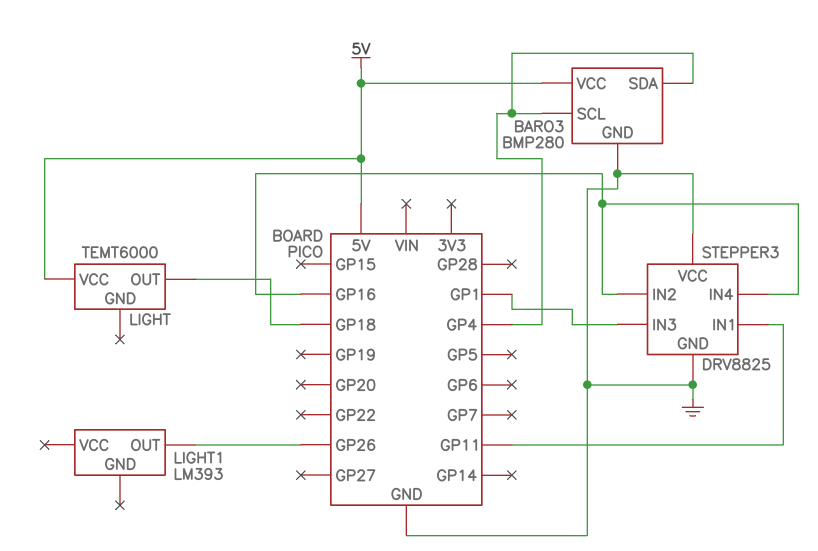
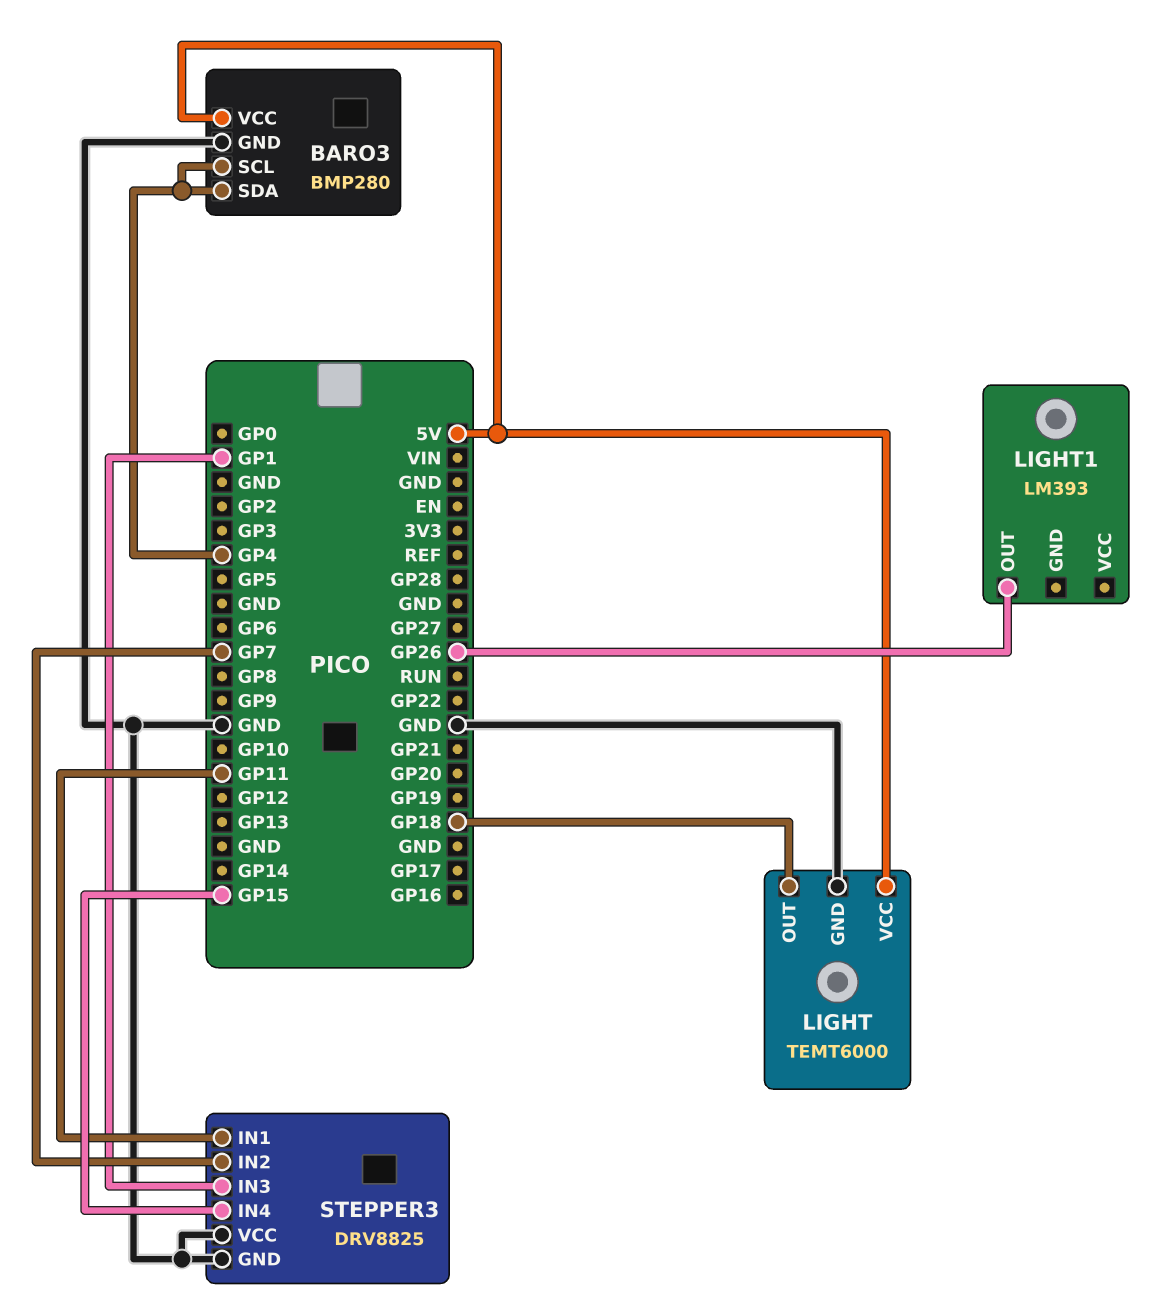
LIGHT pin GND: none -> GND
STEPPER3 pin IN2: GP16 -> GP7
STEPPER3 pin IN4: GP16 -> GP15

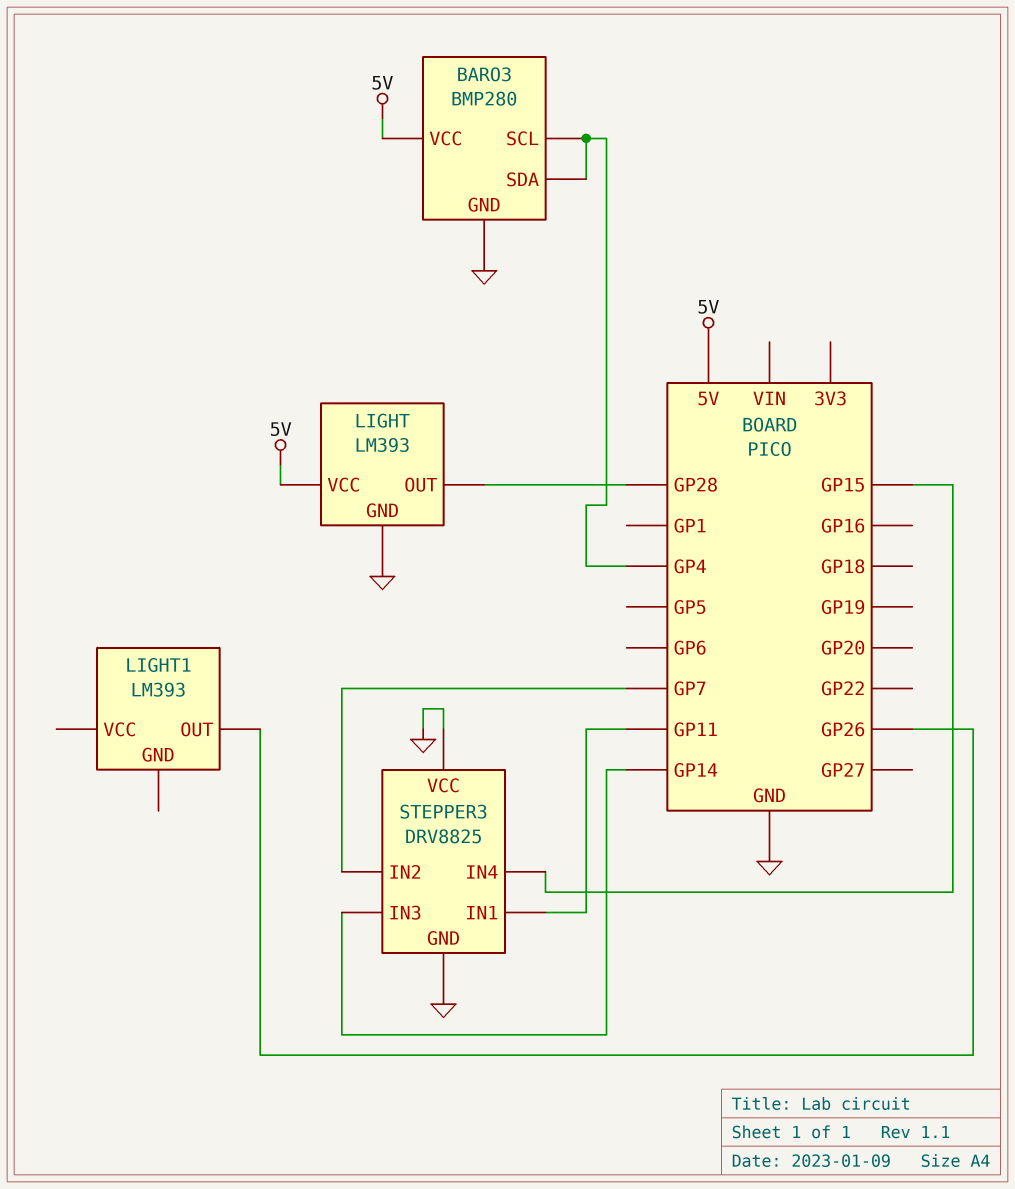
LIGHT: TEMT6000 -> LM393
LIGHT pin OUT: GP18 -> GP28
STEPPER3 pin IN3: GP1 -> GP14

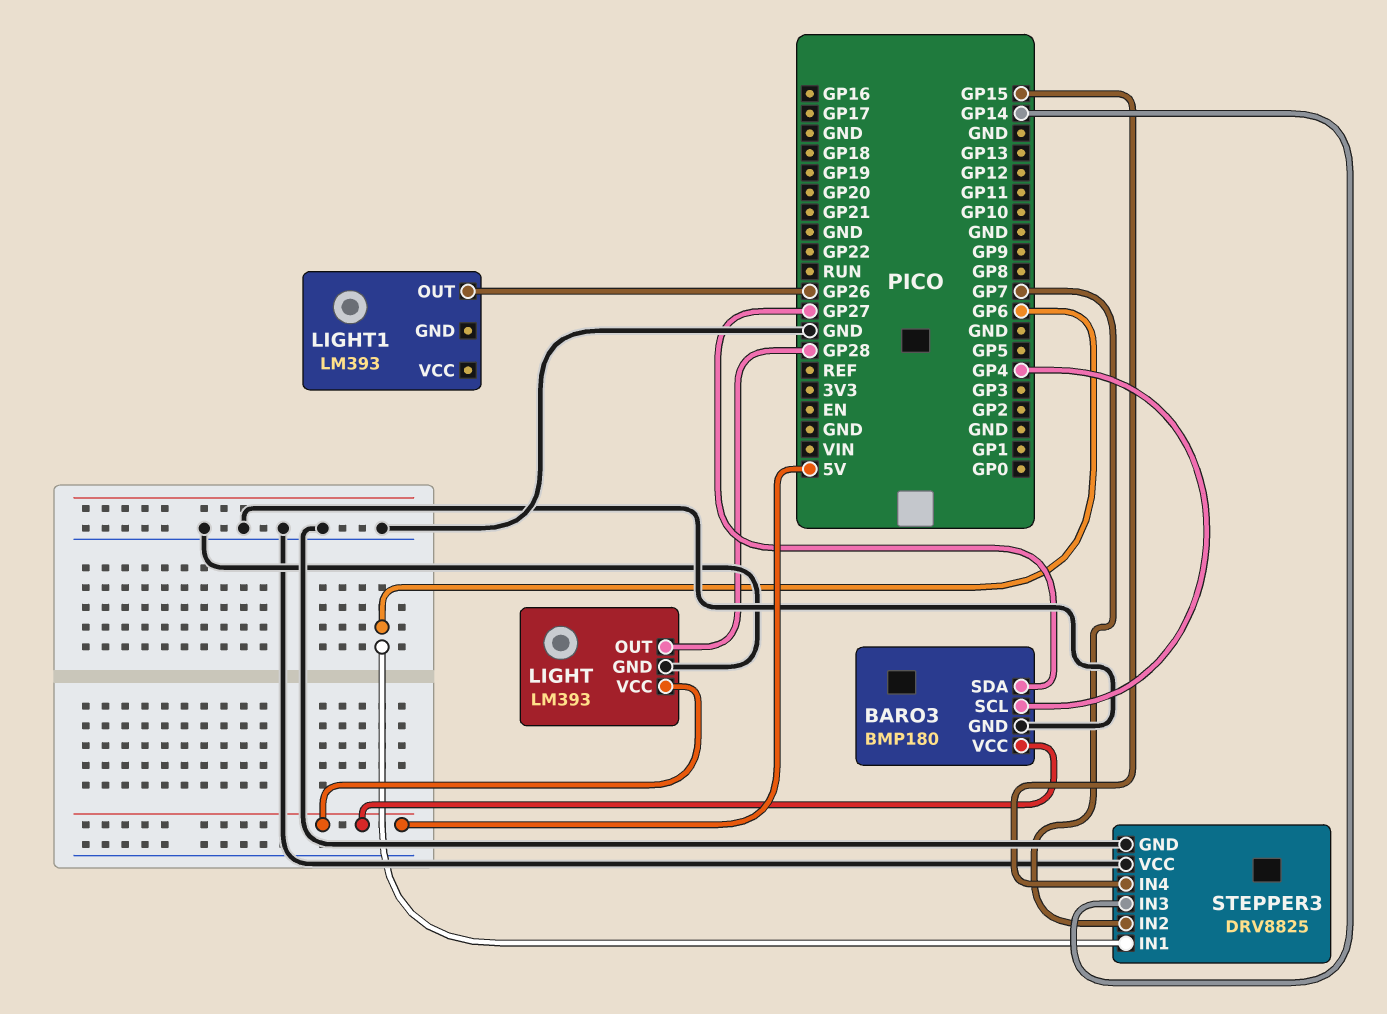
BARO3: BMP280 -> BMP180
BARO3 pin SDA: GP4 -> GP27
STEPPER3 pin IN1: GP11 -> GP6

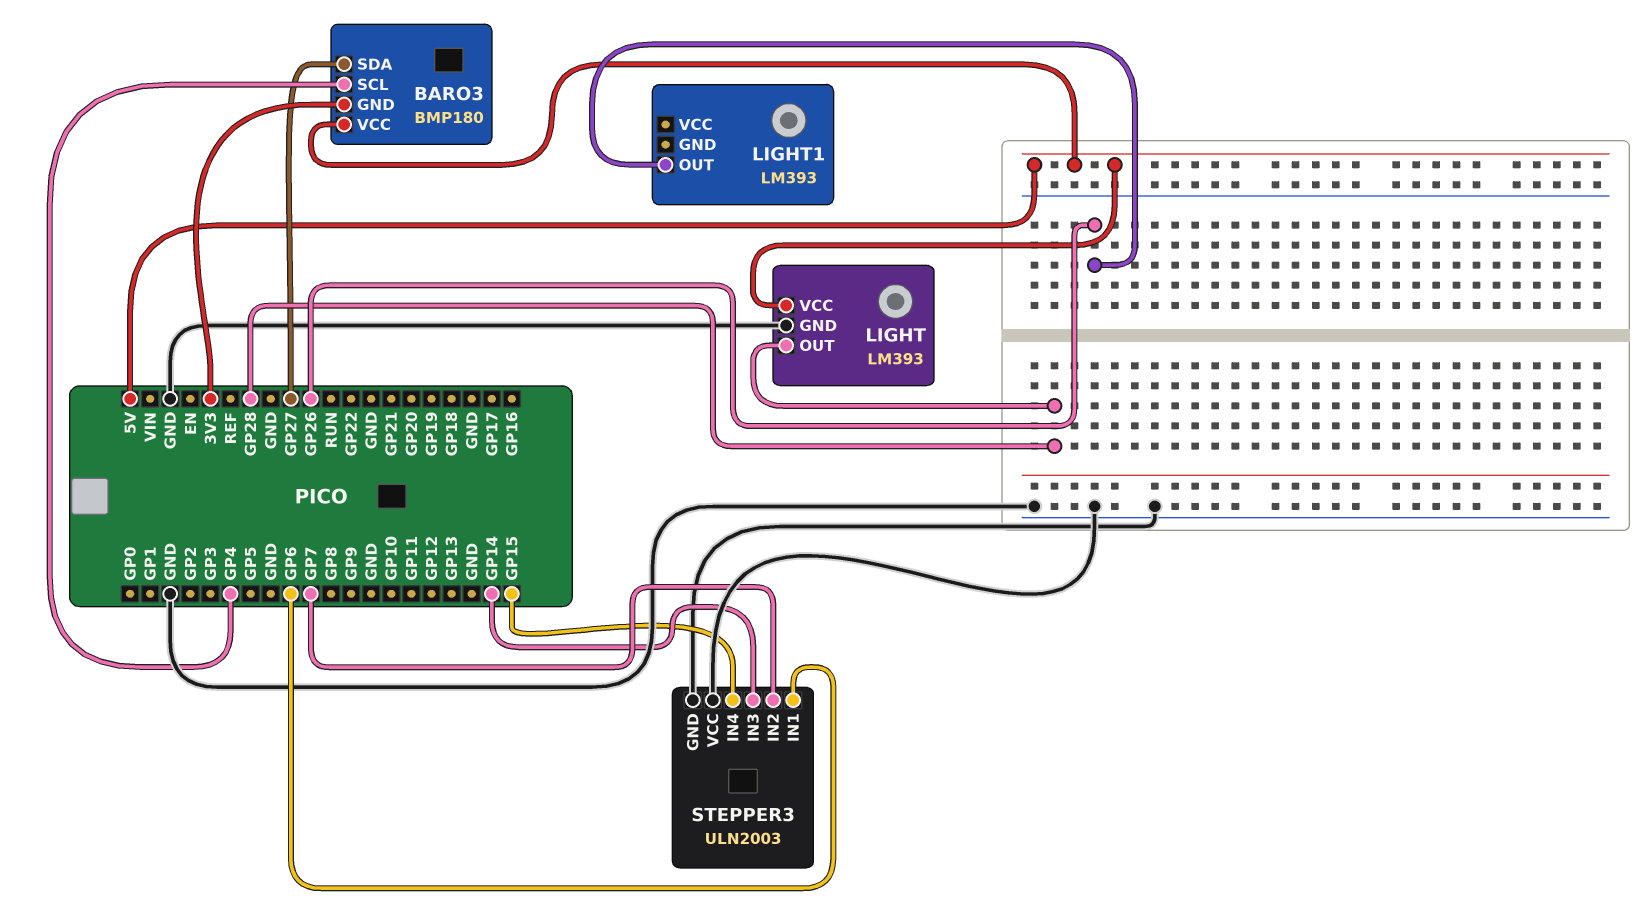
BARO3 pin GND: GND -> 3V3
STEPPER3: DRV8825 -> ULN2003

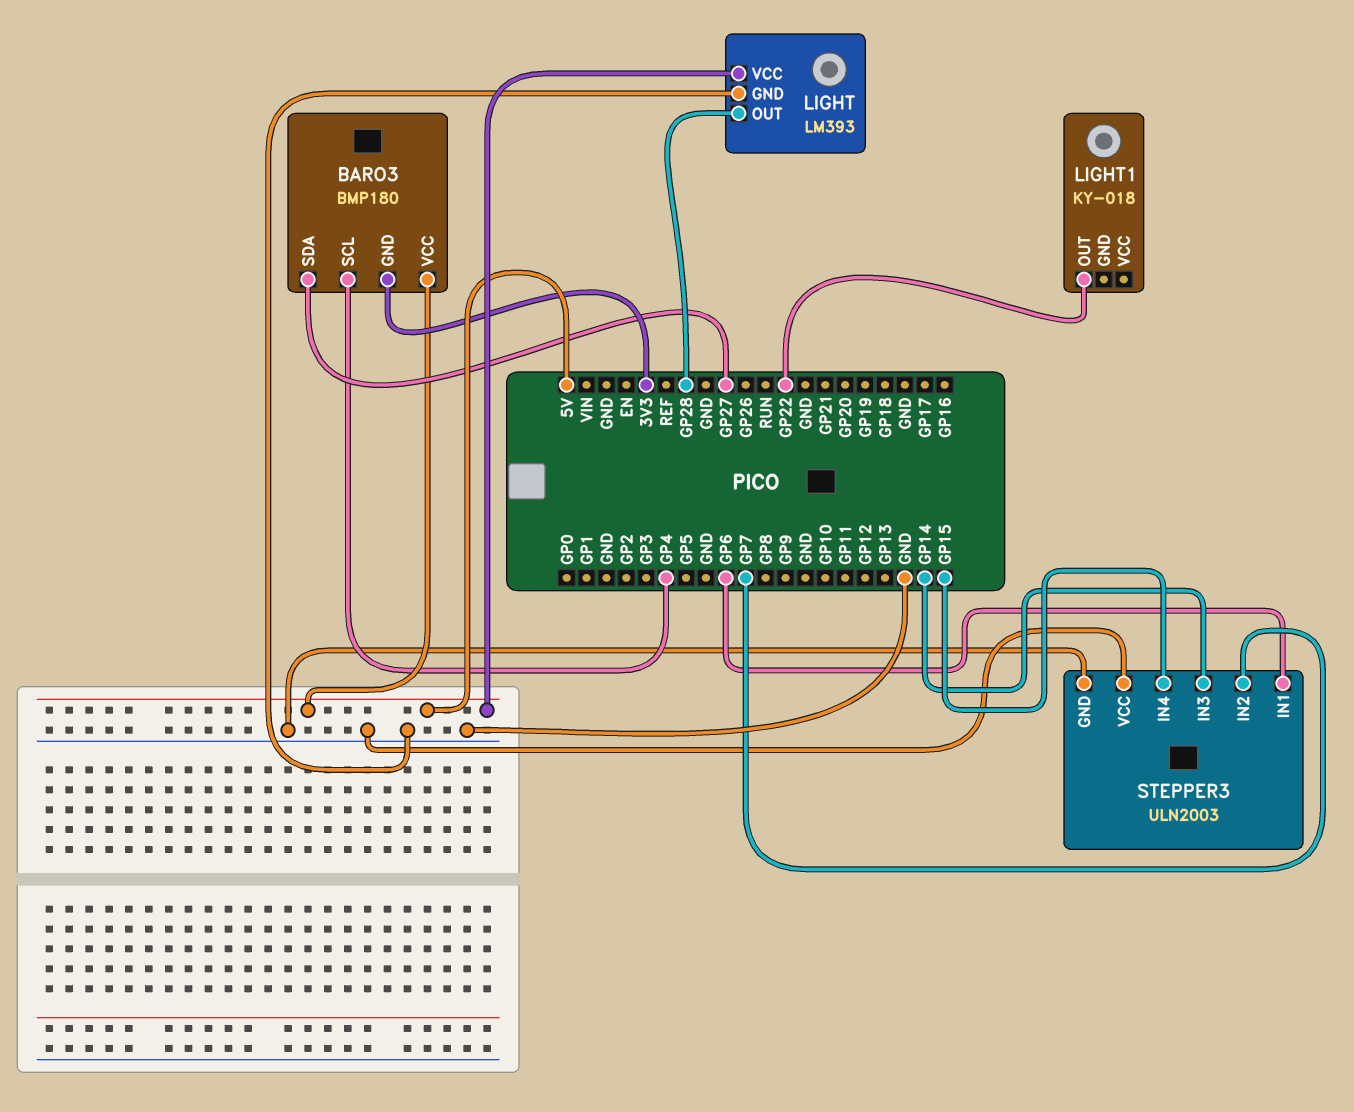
LIGHT1: LM393 -> KY-018
LIGHT1 pin OUT: GP26 -> GP22

